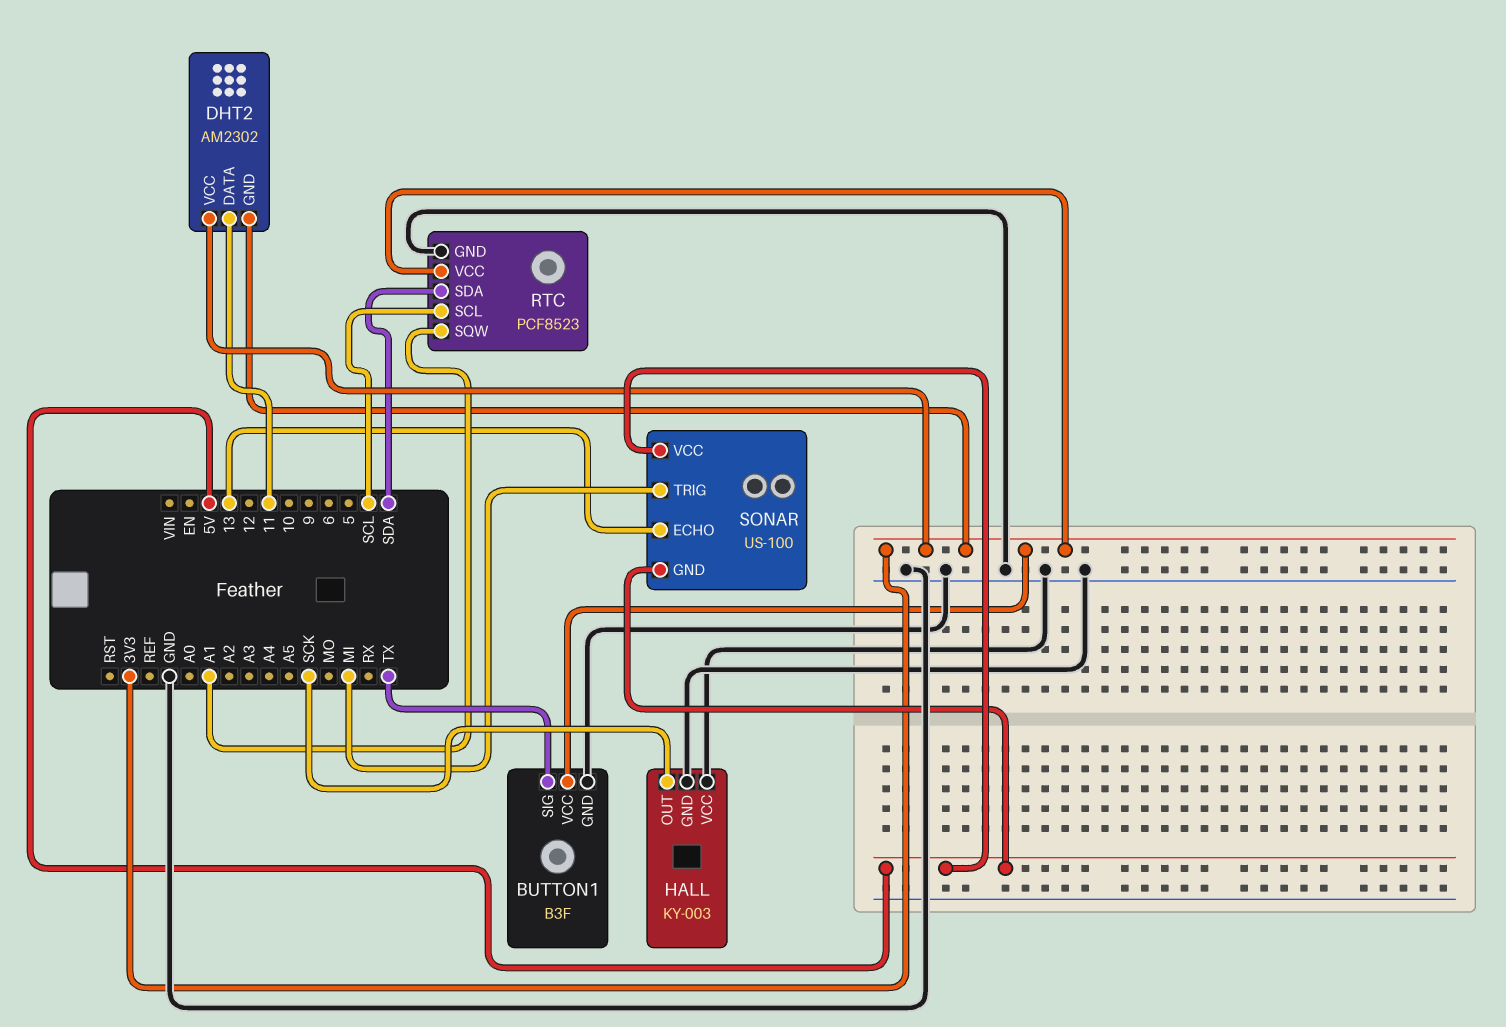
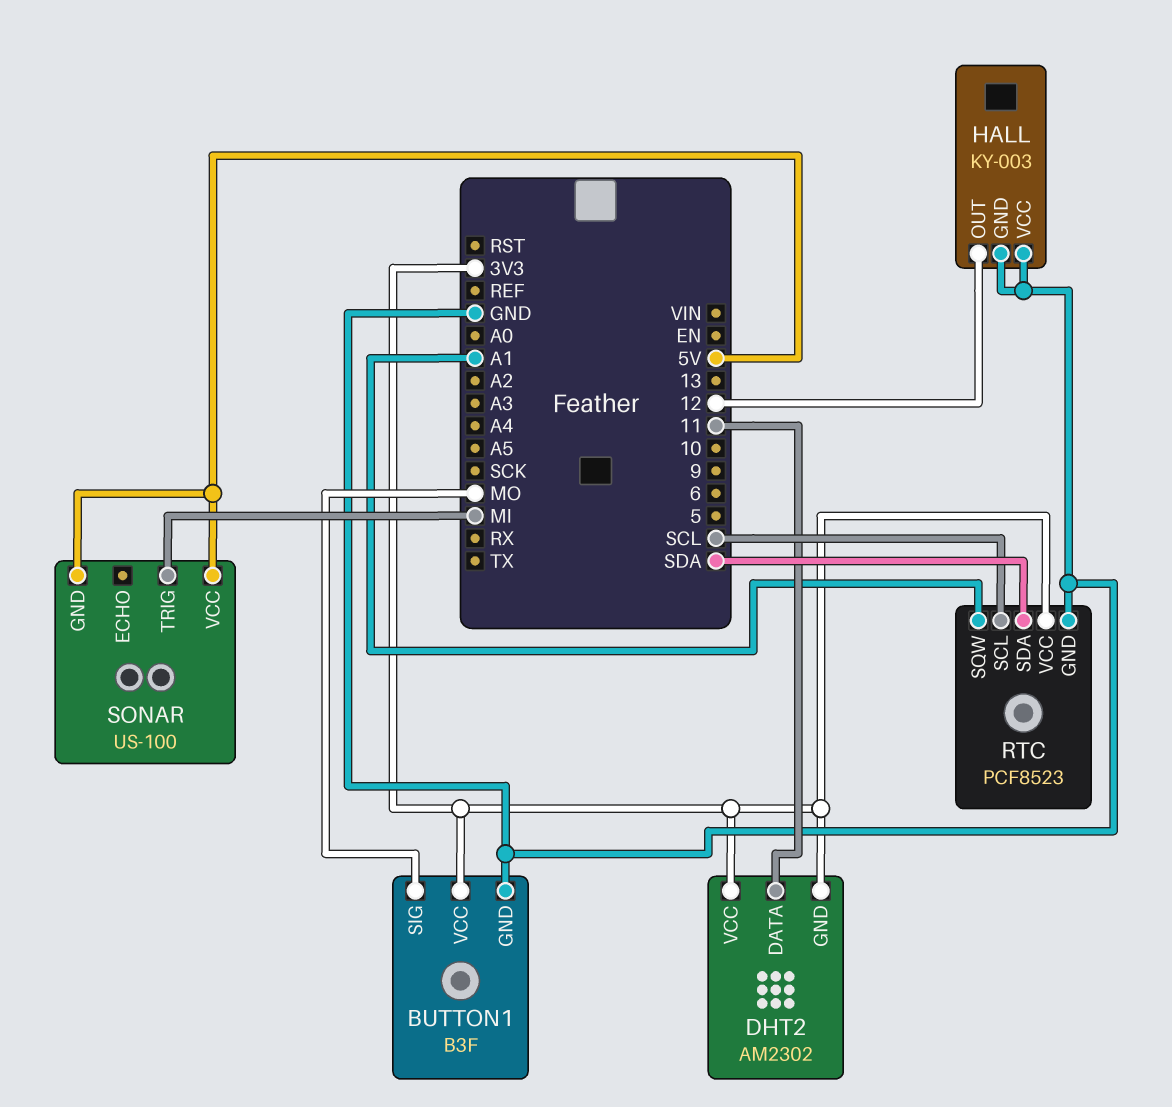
BUTTON1 pin SIG: TX -> MO
HALL pin OUT: SCK -> 12
SONAR pin ECHO: 13 -> none

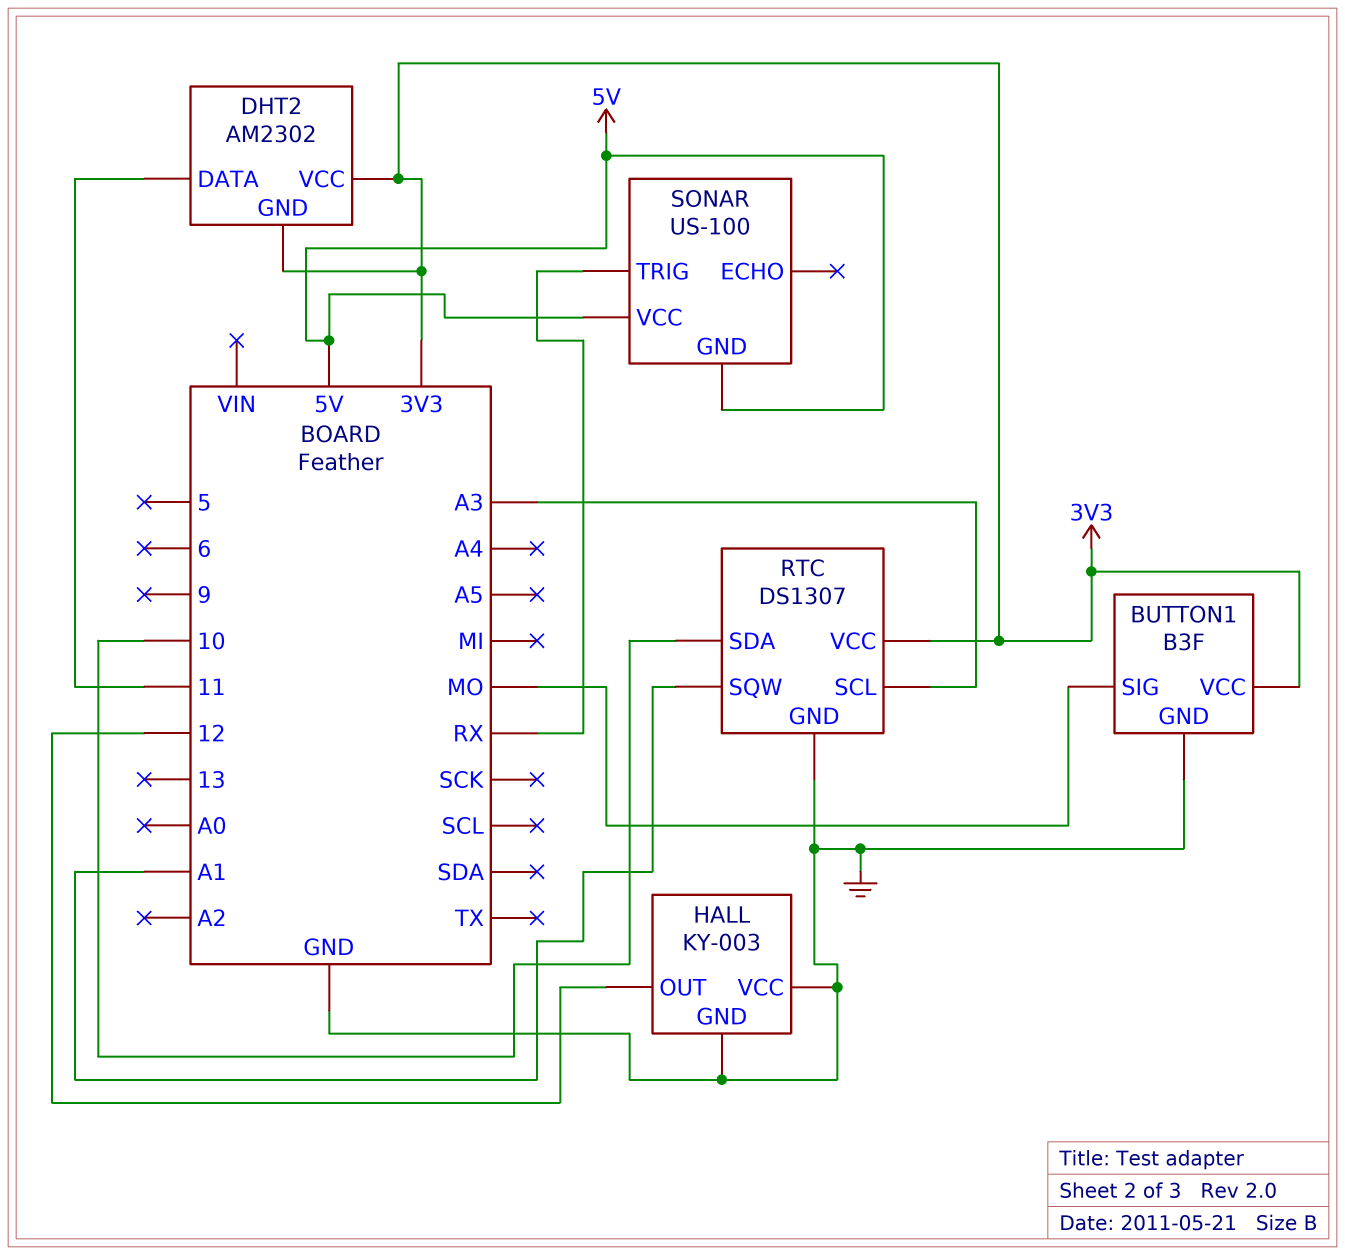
RTC: PCF8523 -> DS1307
RTC pin SCL: SCL -> A3
RTC pin SDA: SDA -> 10
SONAR pin TRIG: MI -> RX

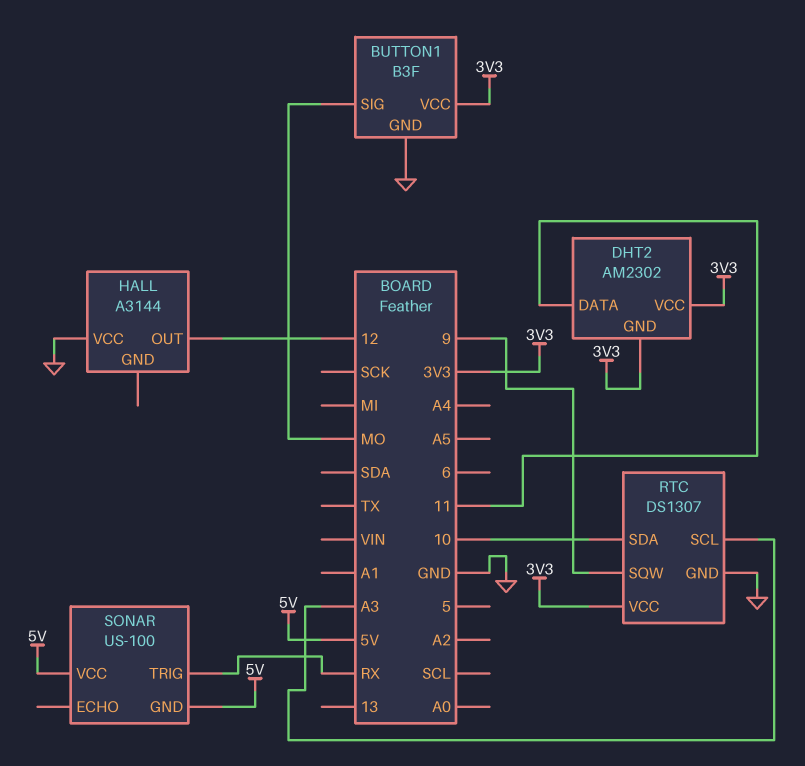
HALL: KY-003 -> A3144
HALL pin GND: GND -> none
RTC pin SQW: A1 -> 9

